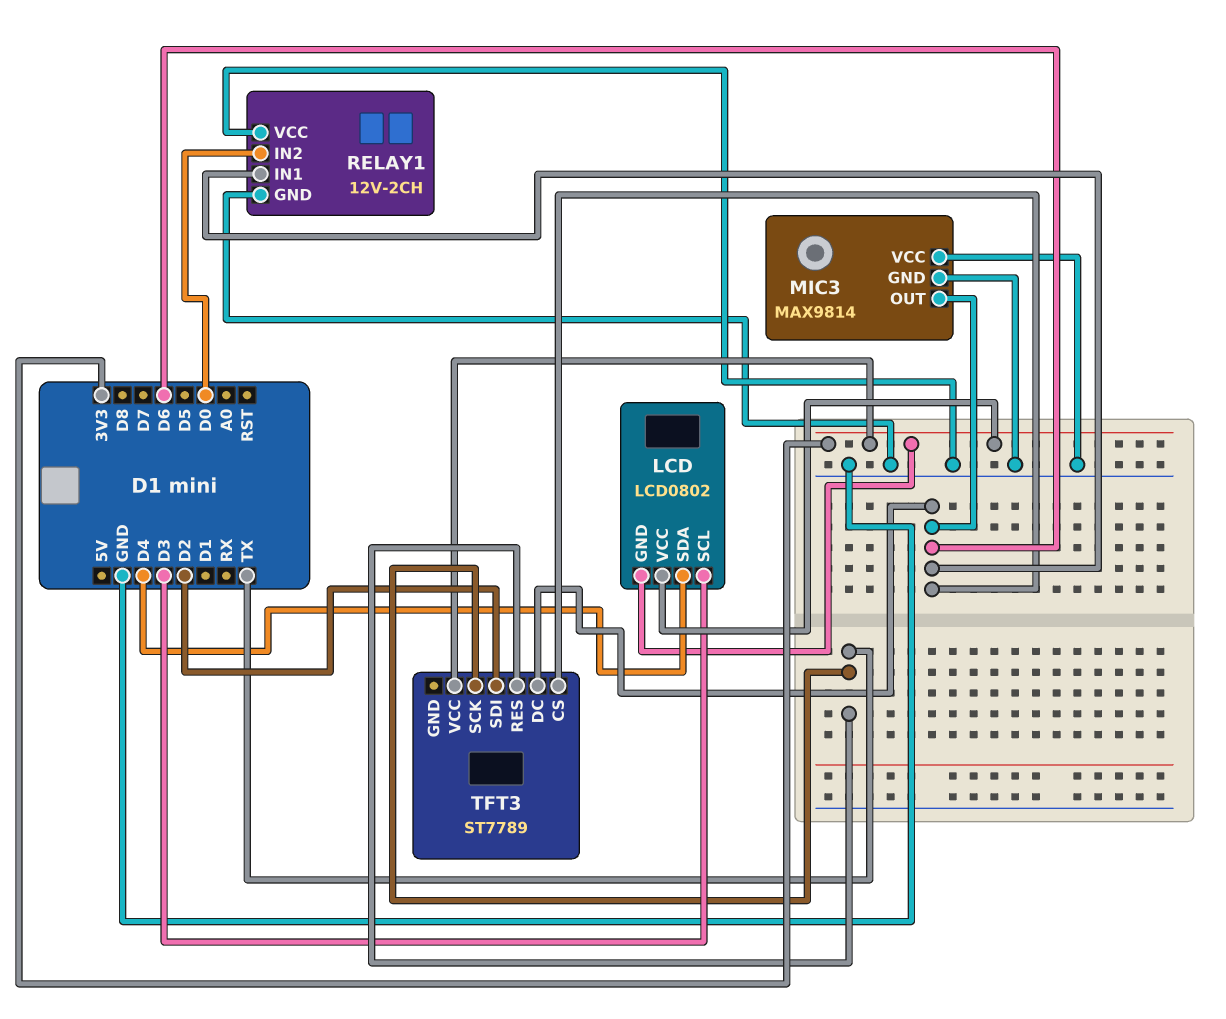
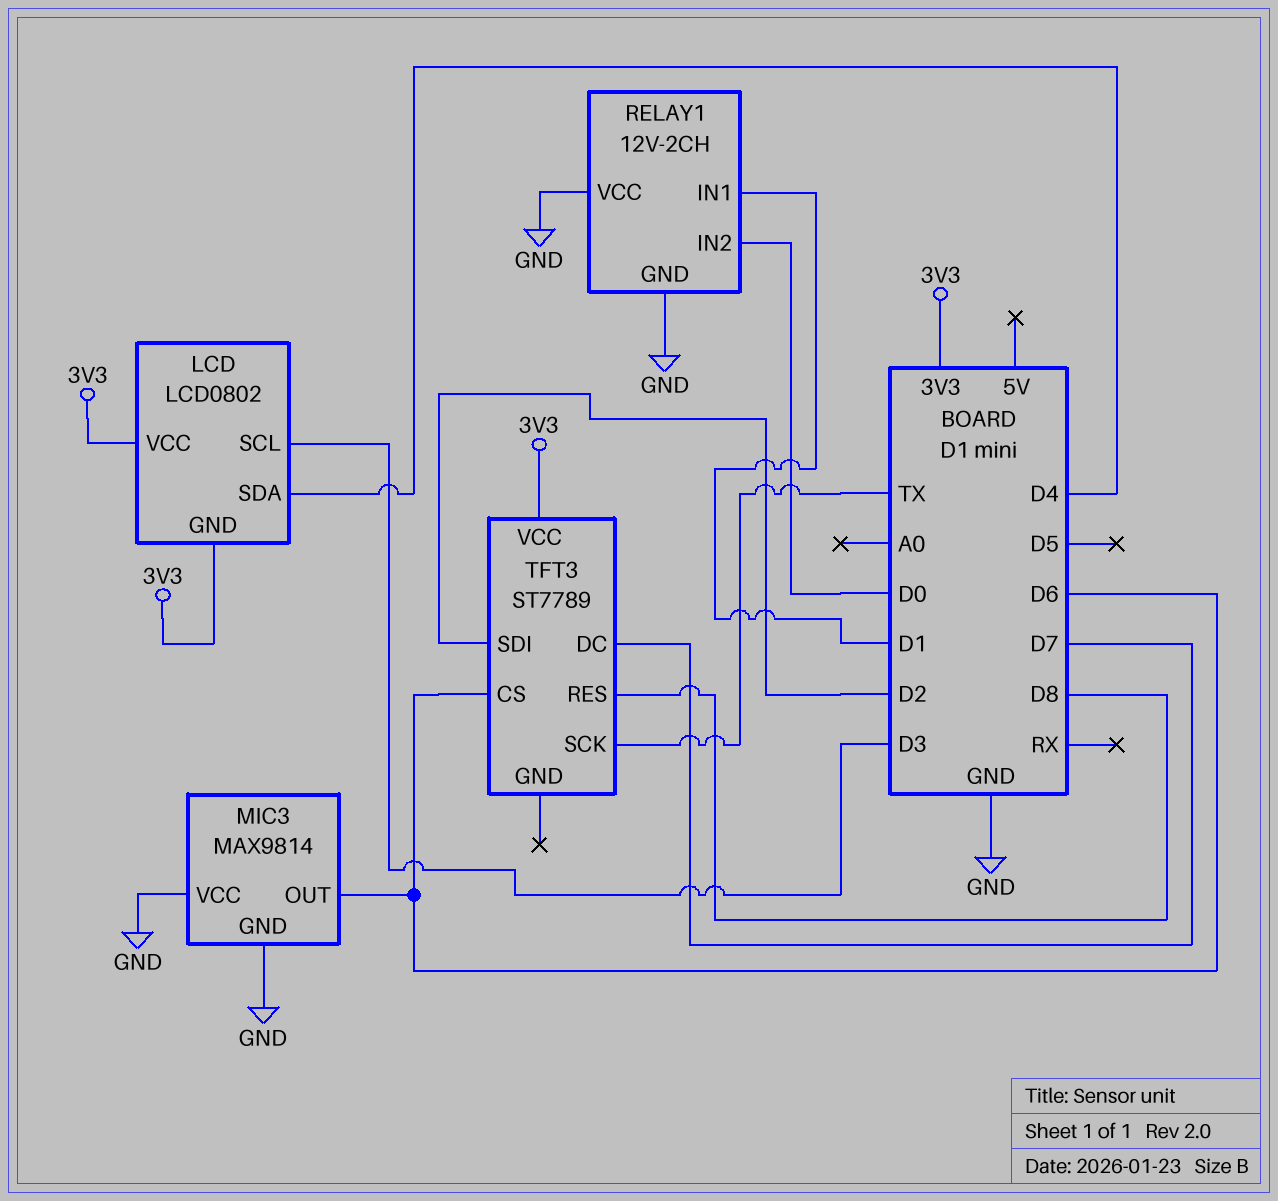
RELAY1 pin IN1: D6 -> D1
TFT3 pin DC: D6 -> D7
TFT3 pin RES: TX -> D8

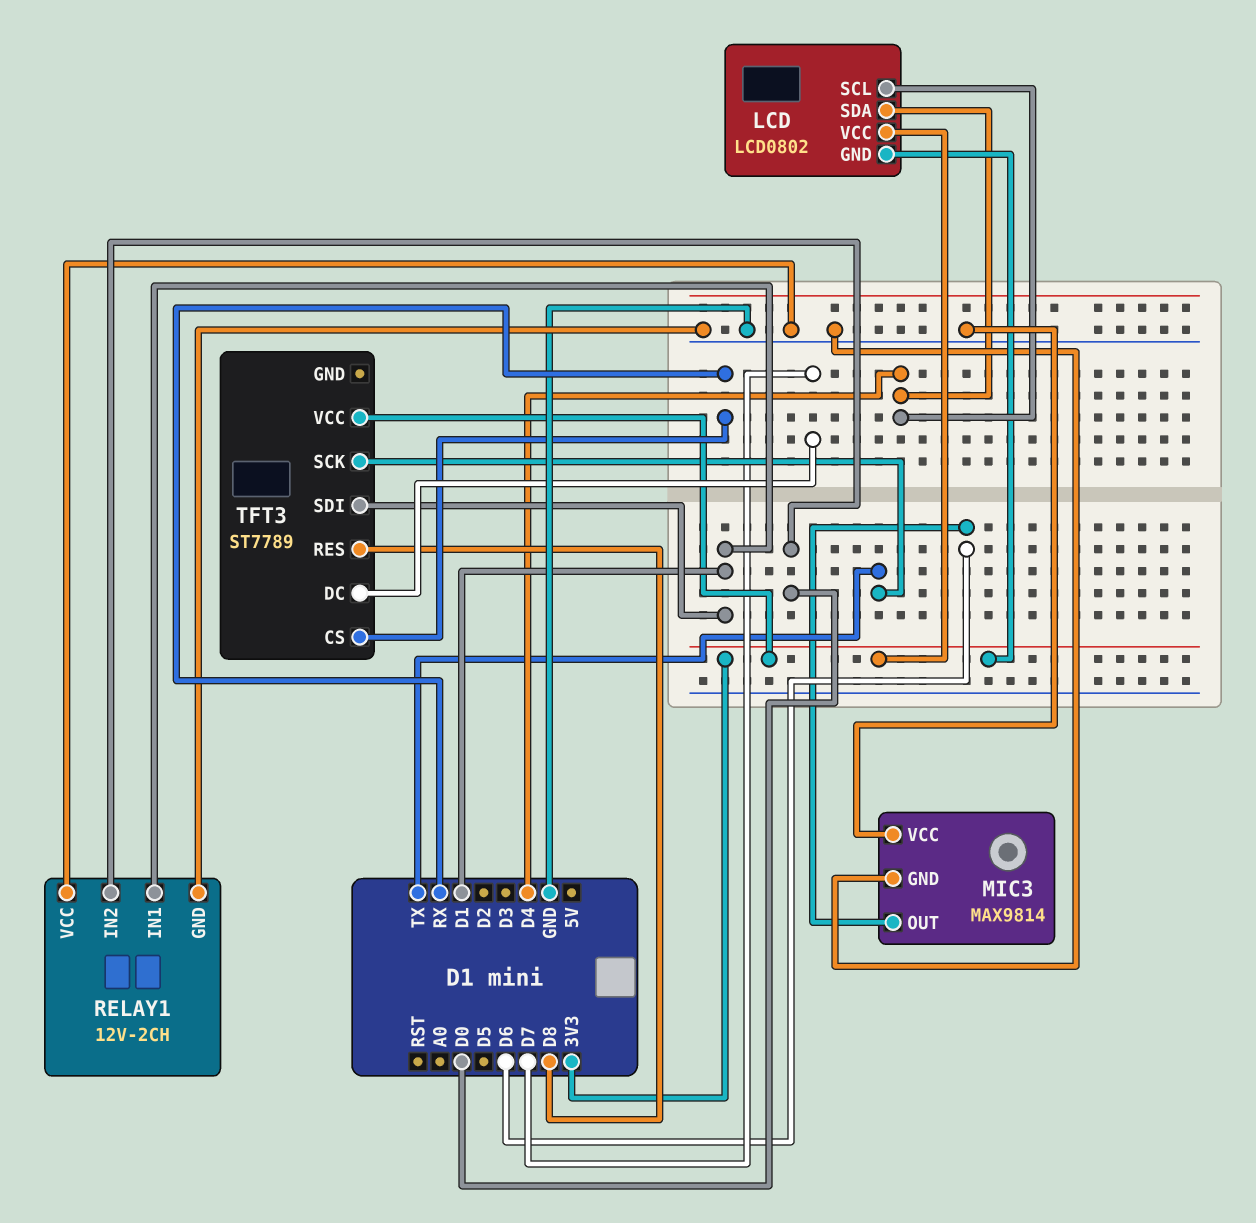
LCD pin SCL: D3 -> D4
TFT3 pin CS: D6 -> RX
TFT3 pin SDI: D2 -> D1

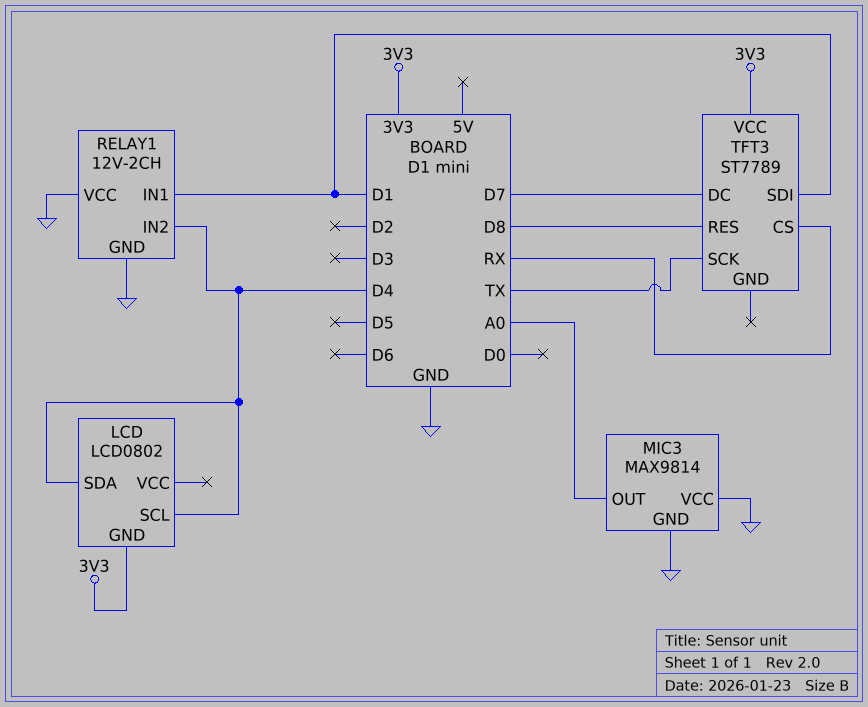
LCD pin VCC: 3V3 -> none
MIC3 pin OUT: D6 -> A0
RELAY1 pin IN2: D0 -> D4

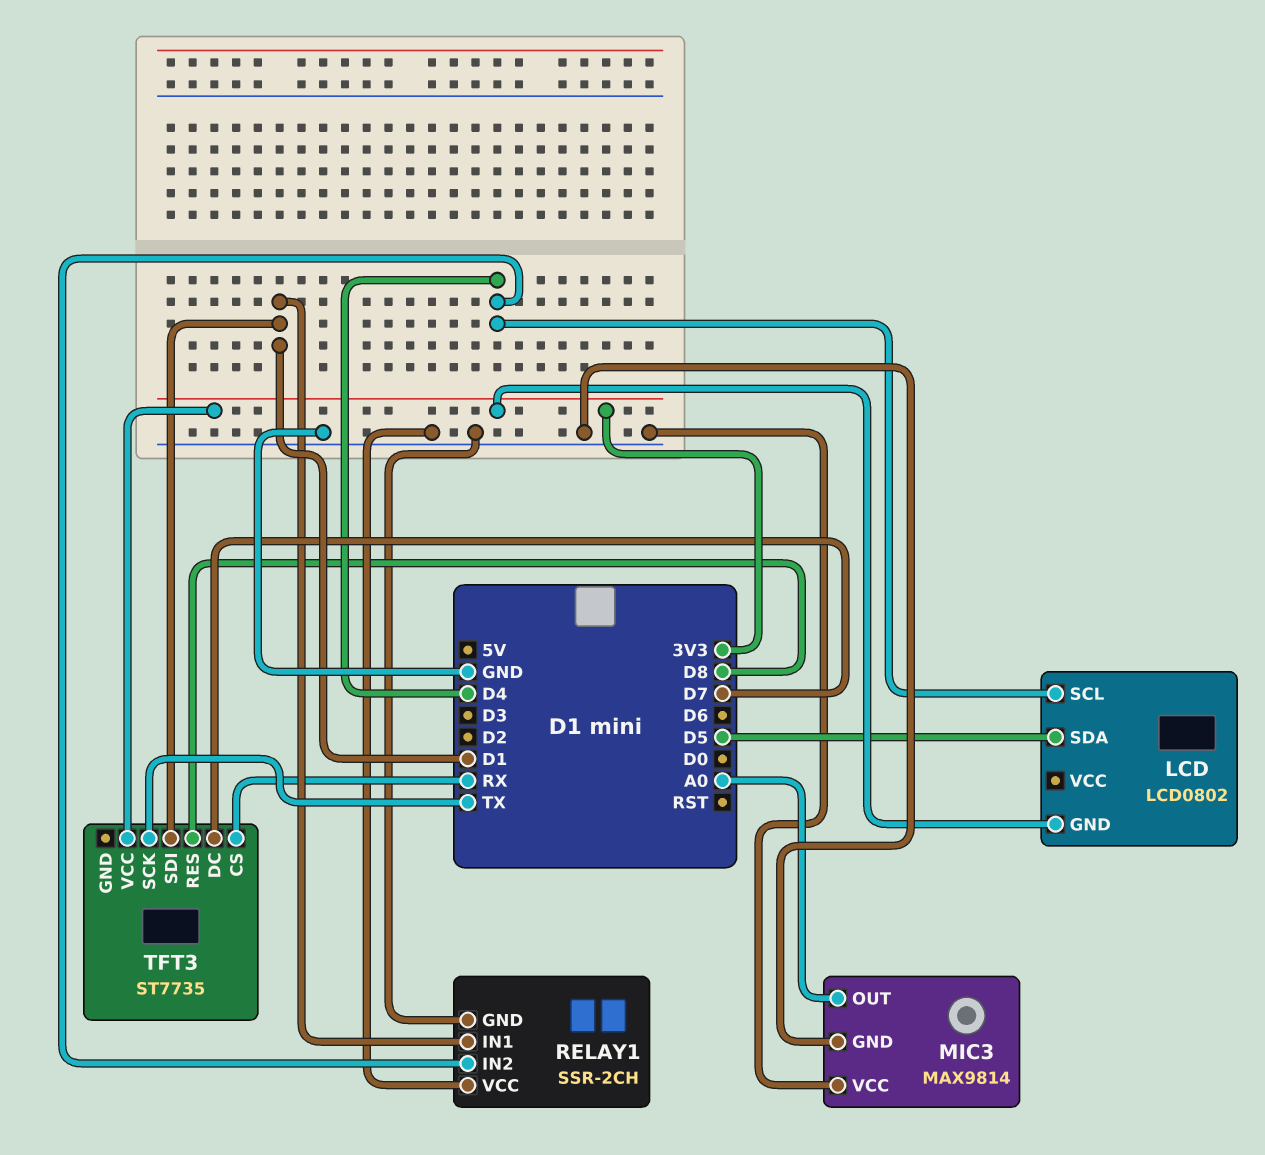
LCD pin SDA: D4 -> D5
RELAY1: 12V-2CH -> SSR-2CH
TFT3: ST7789 -> ST7735

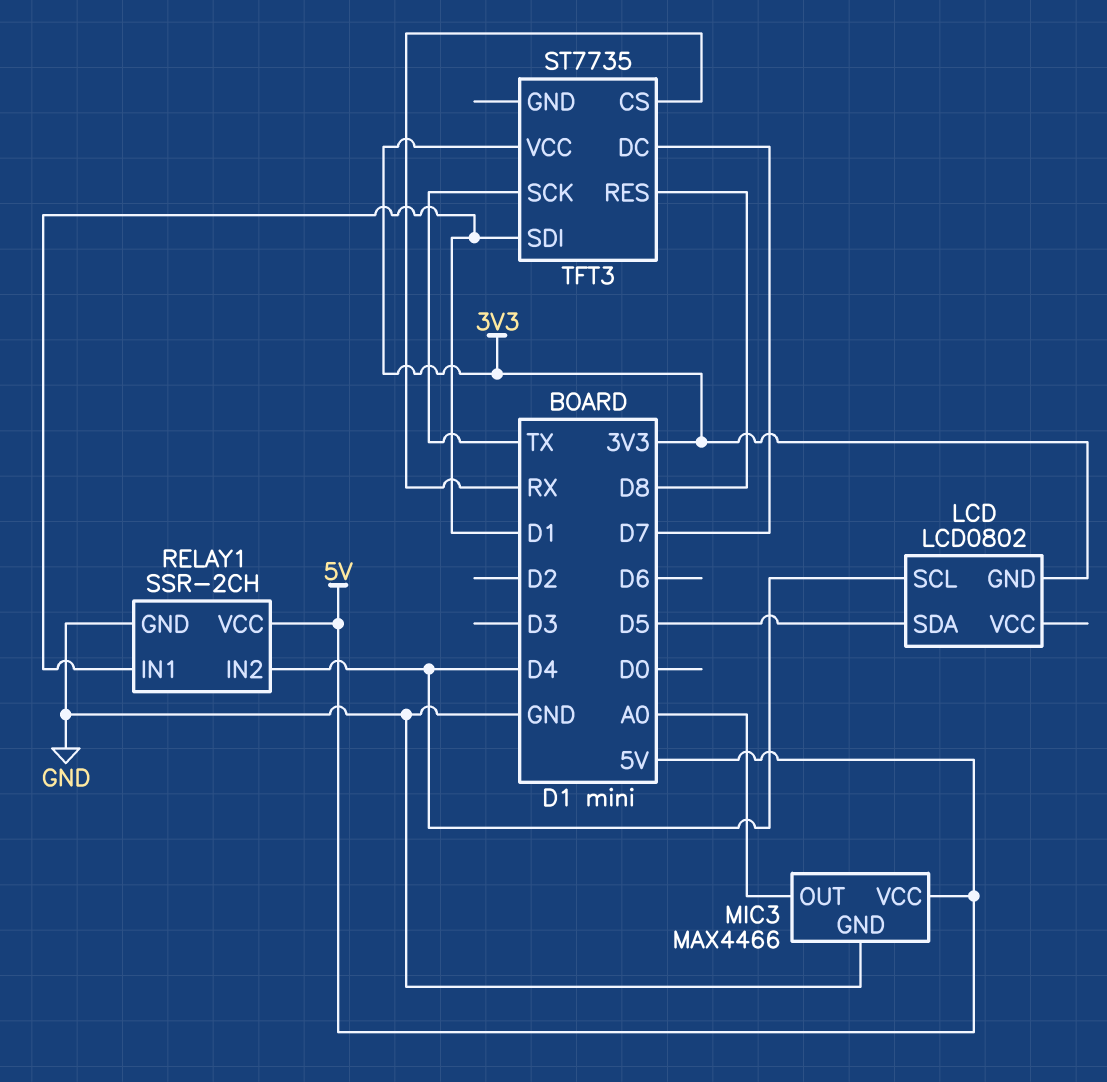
MIC3: MAX9814 -> MAX4466
MIC3 pin VCC: GND -> 5V
RELAY1 pin VCC: GND -> 5V

